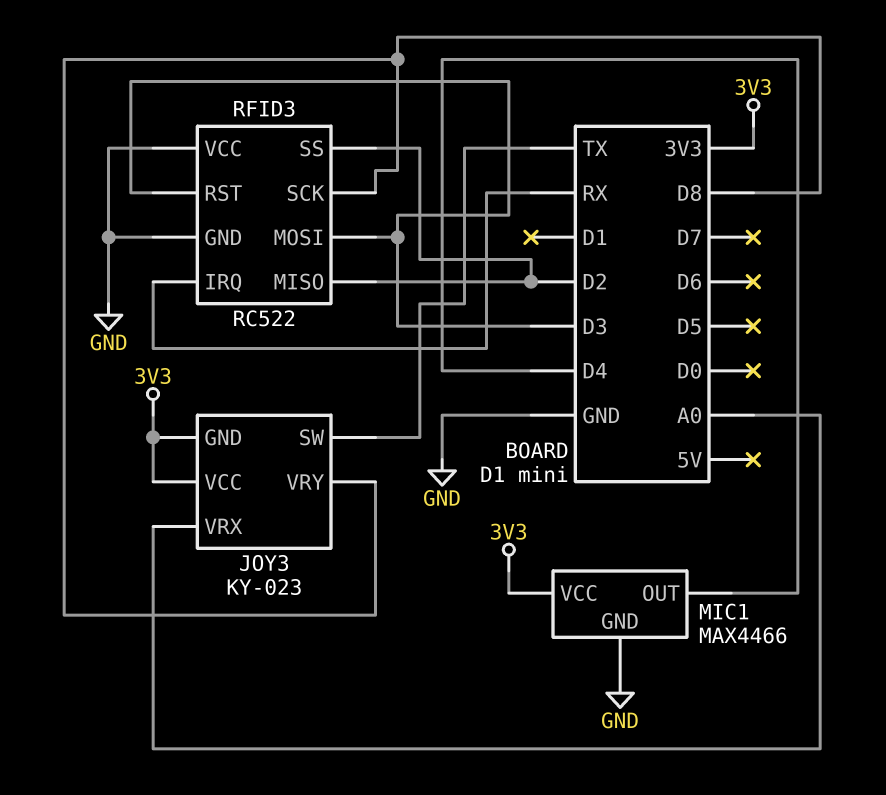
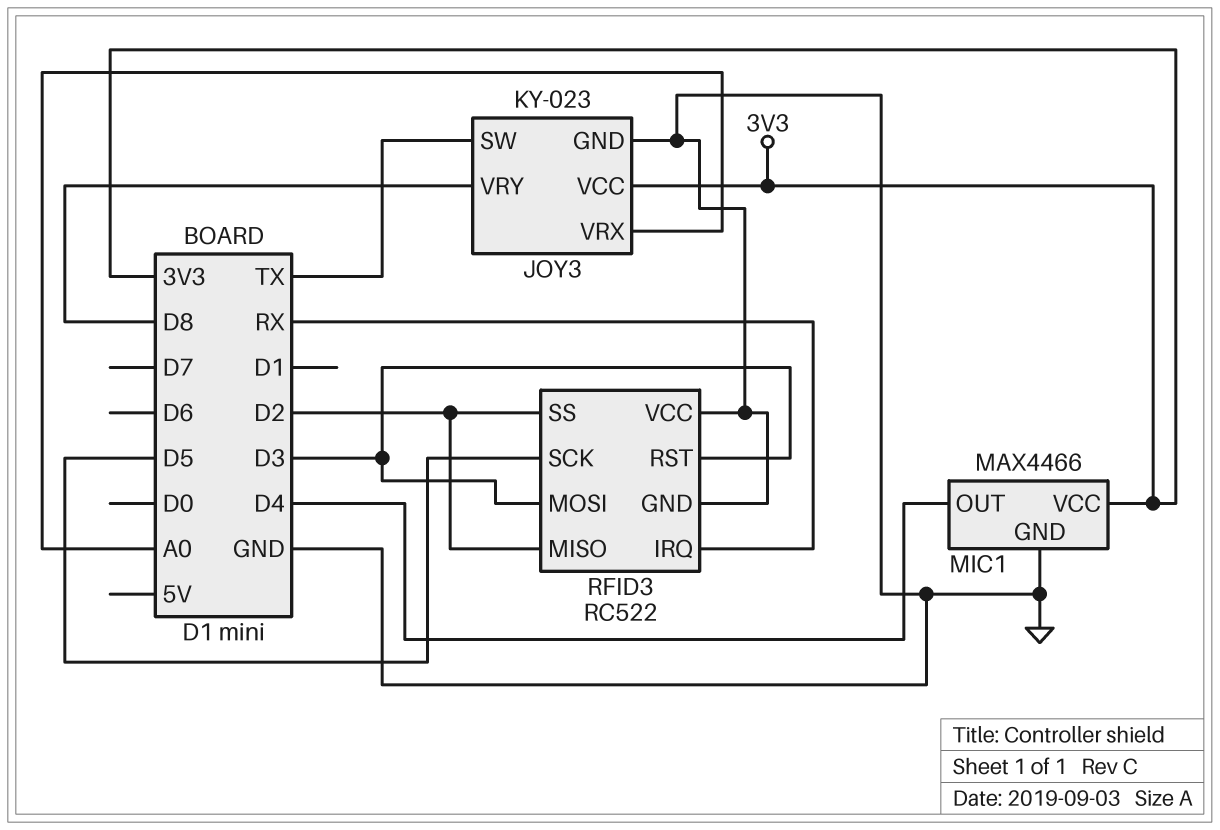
JOY3 pin GND: 3V3 -> GND
RFID3 pin SCK: D8 -> D5

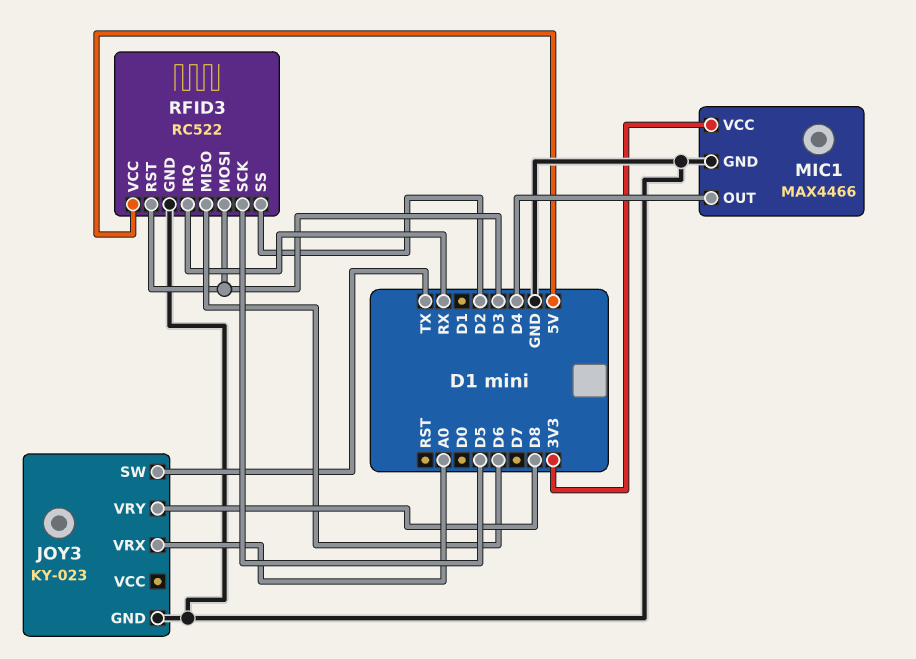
JOY3 pin VCC: 3V3 -> none
RFID3 pin MISO: D2 -> D6
RFID3 pin VCC: GND -> 5V

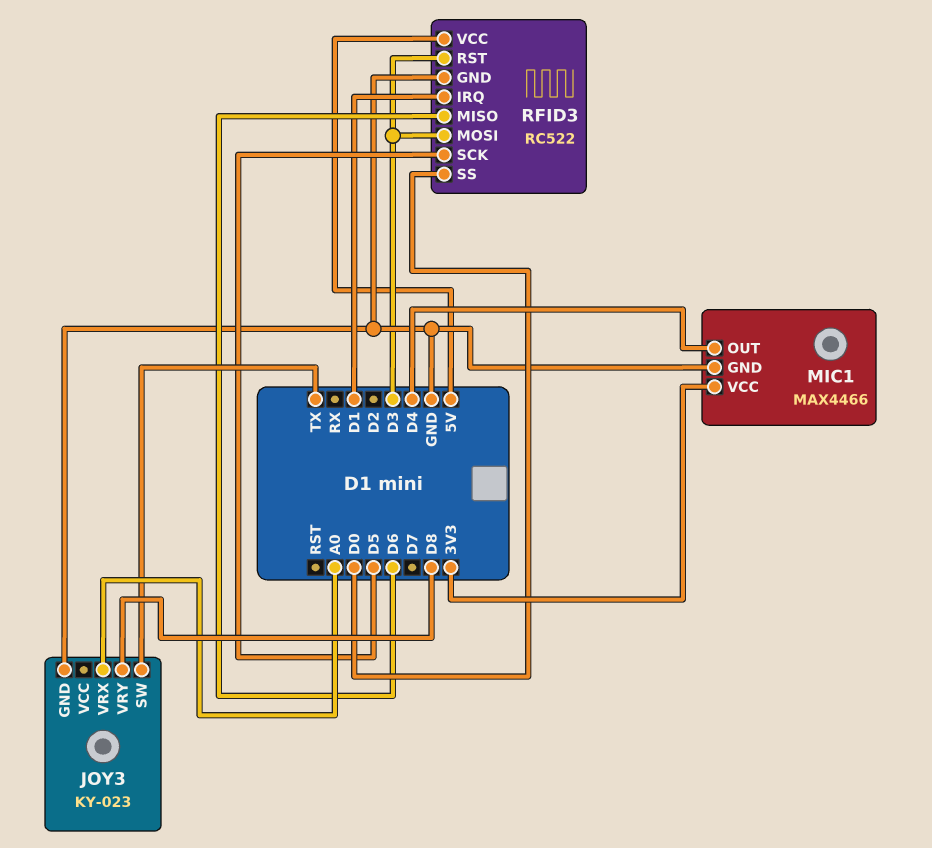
RFID3 pin IRQ: RX -> D1
RFID3 pin SS: D2 -> D0

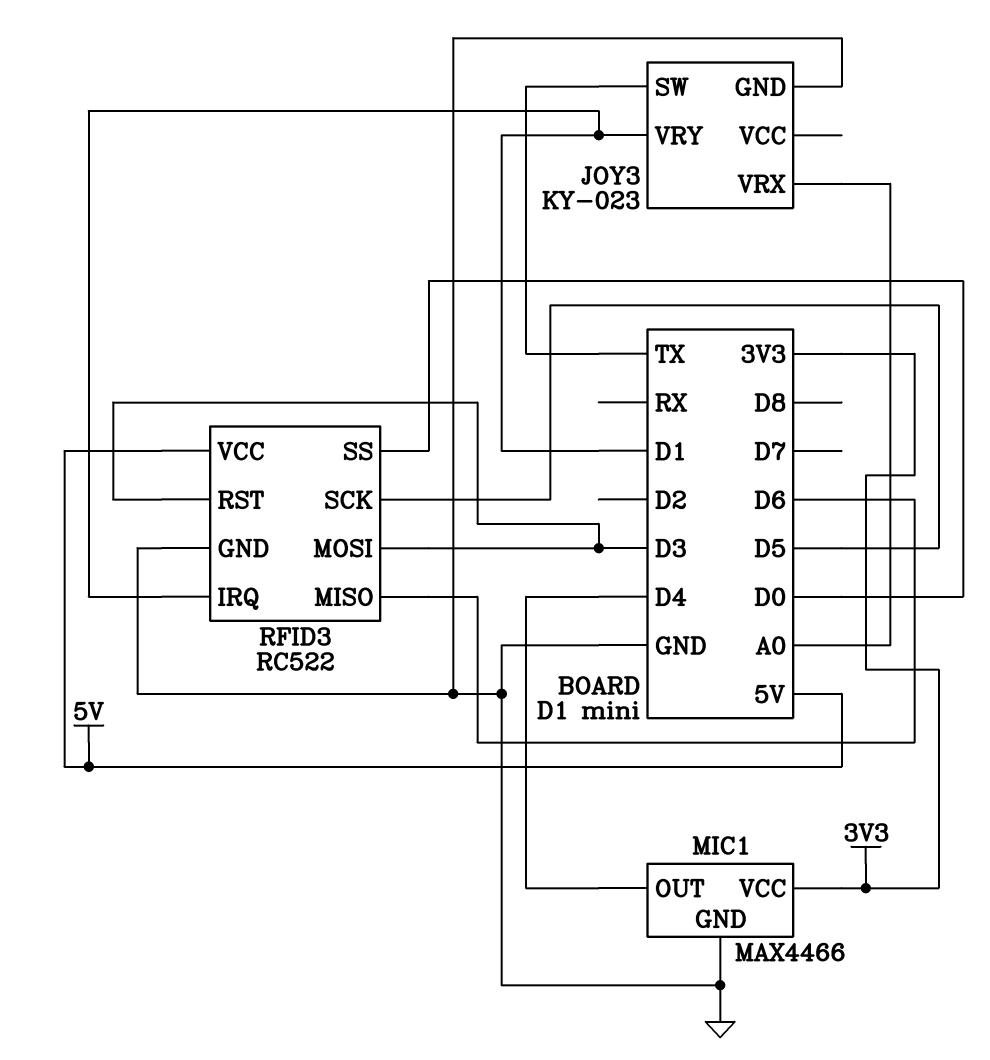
JOY3 pin VRY: D8 -> D1

